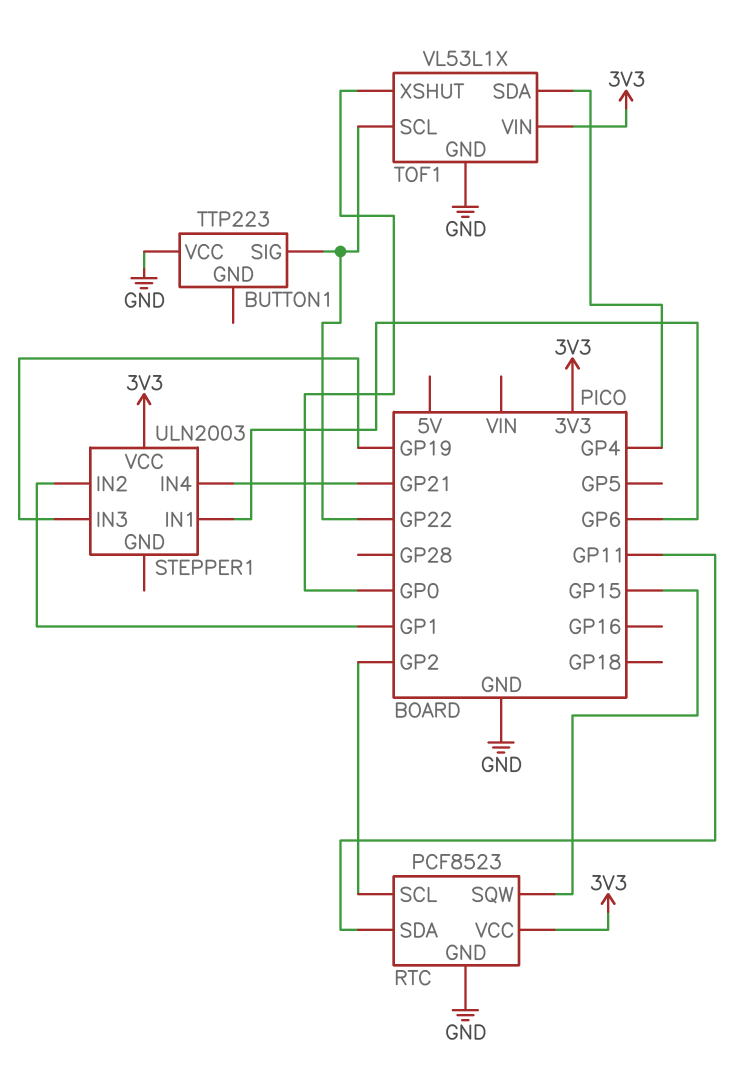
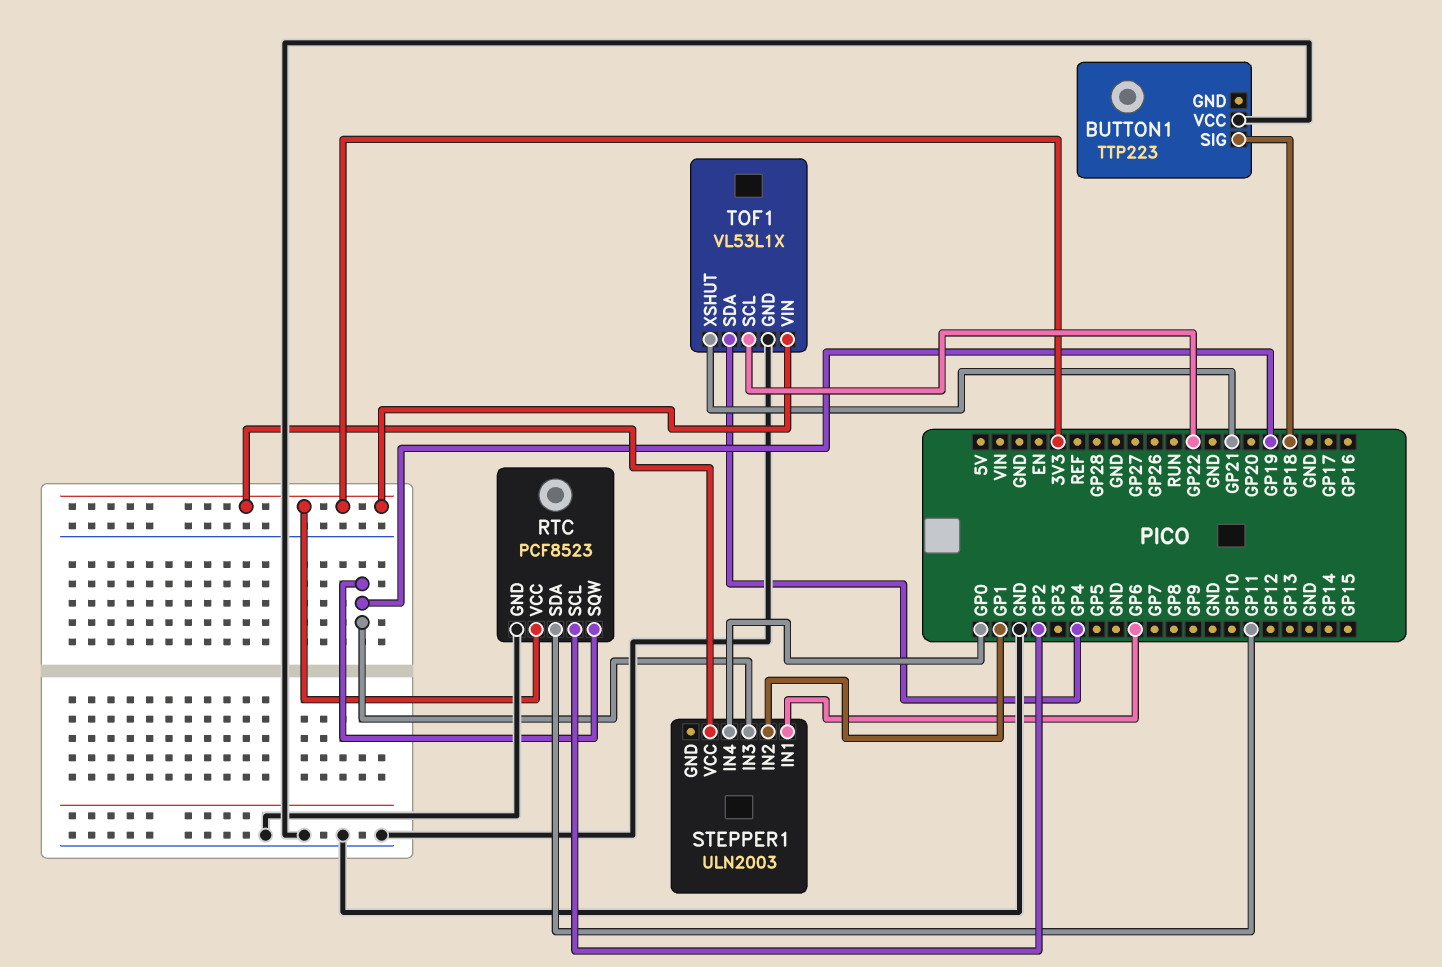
BUTTON1 pin SIG: GP22 -> GP18
RTC pin SQW: GP15 -> GP19
STEPPER1 pin IN4: GP21 -> GP0
TOF1 pin XSHUT: GP0 -> GP21

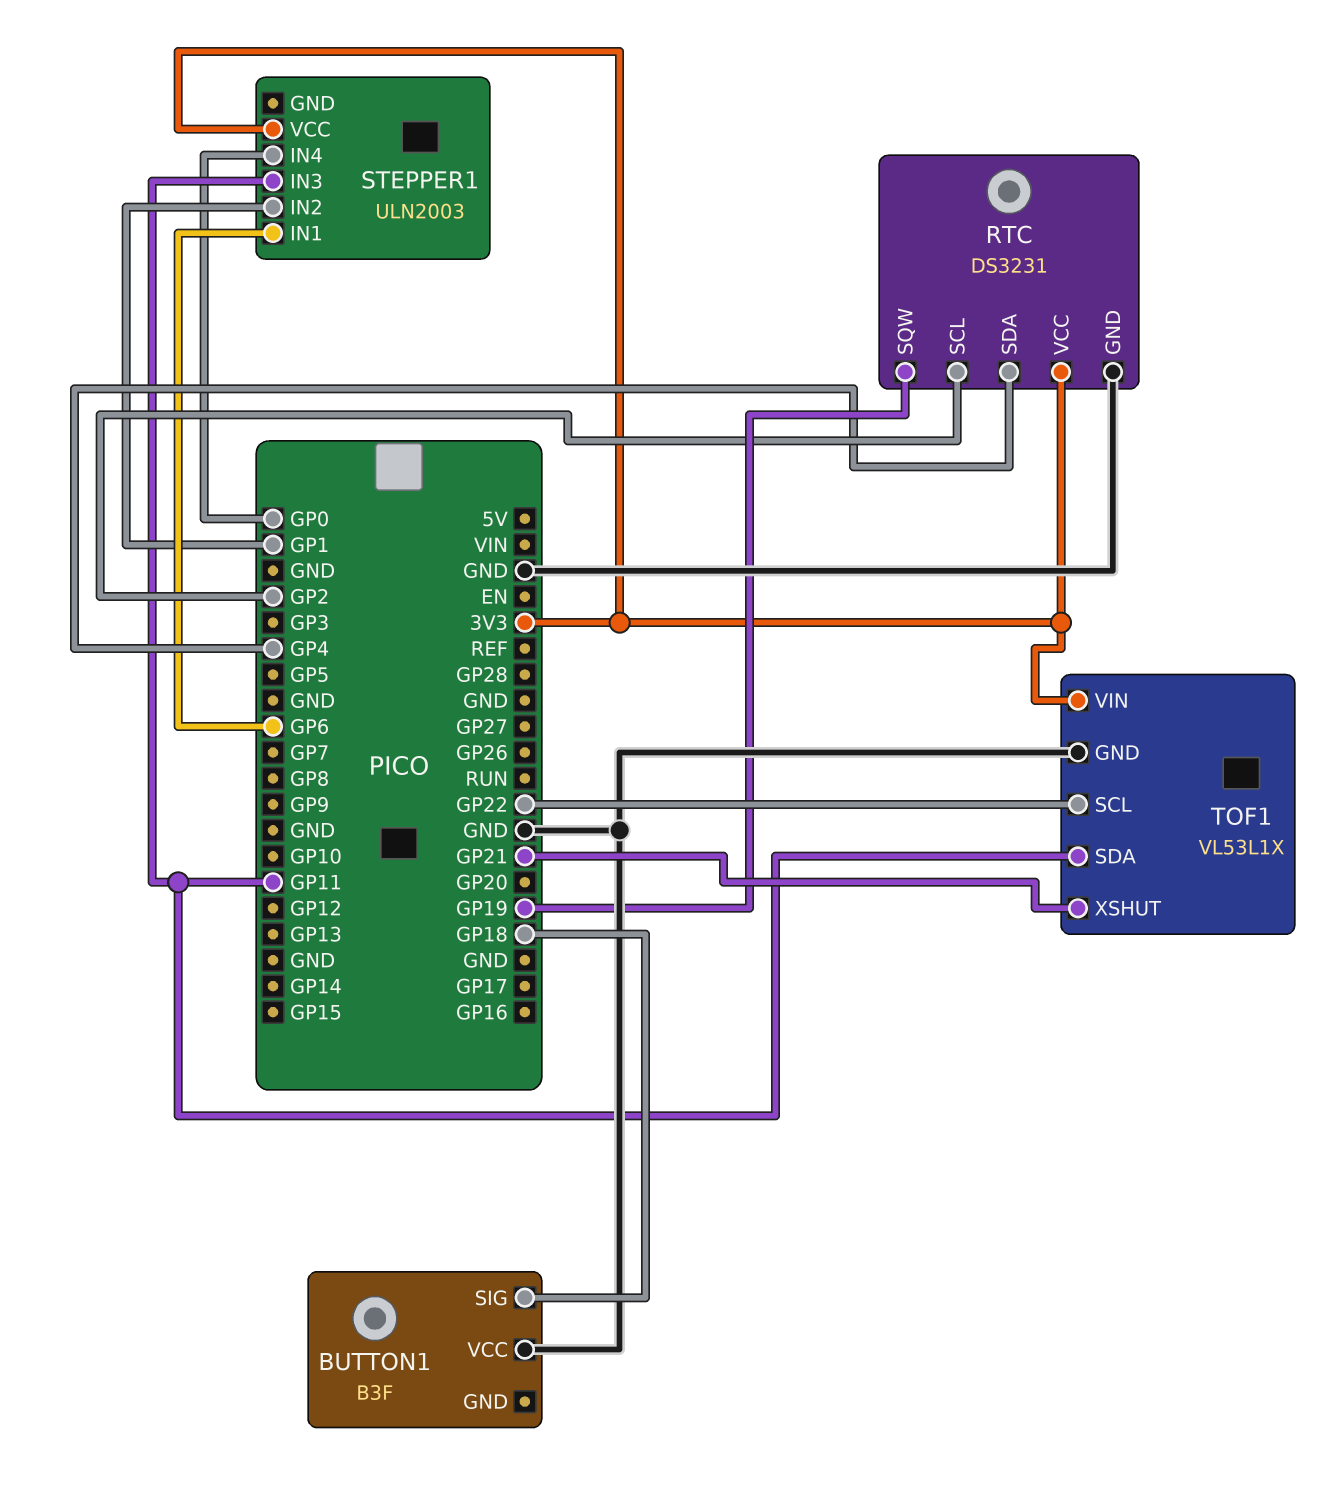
BUTTON1: TTP223 -> B3F
RTC: PCF8523 -> DS3231
RTC pin SDA: GP11 -> GP4
STEPPER1 pin IN3: GP19 -> GP11
TOF1 pin SDA: GP4 -> GP11

